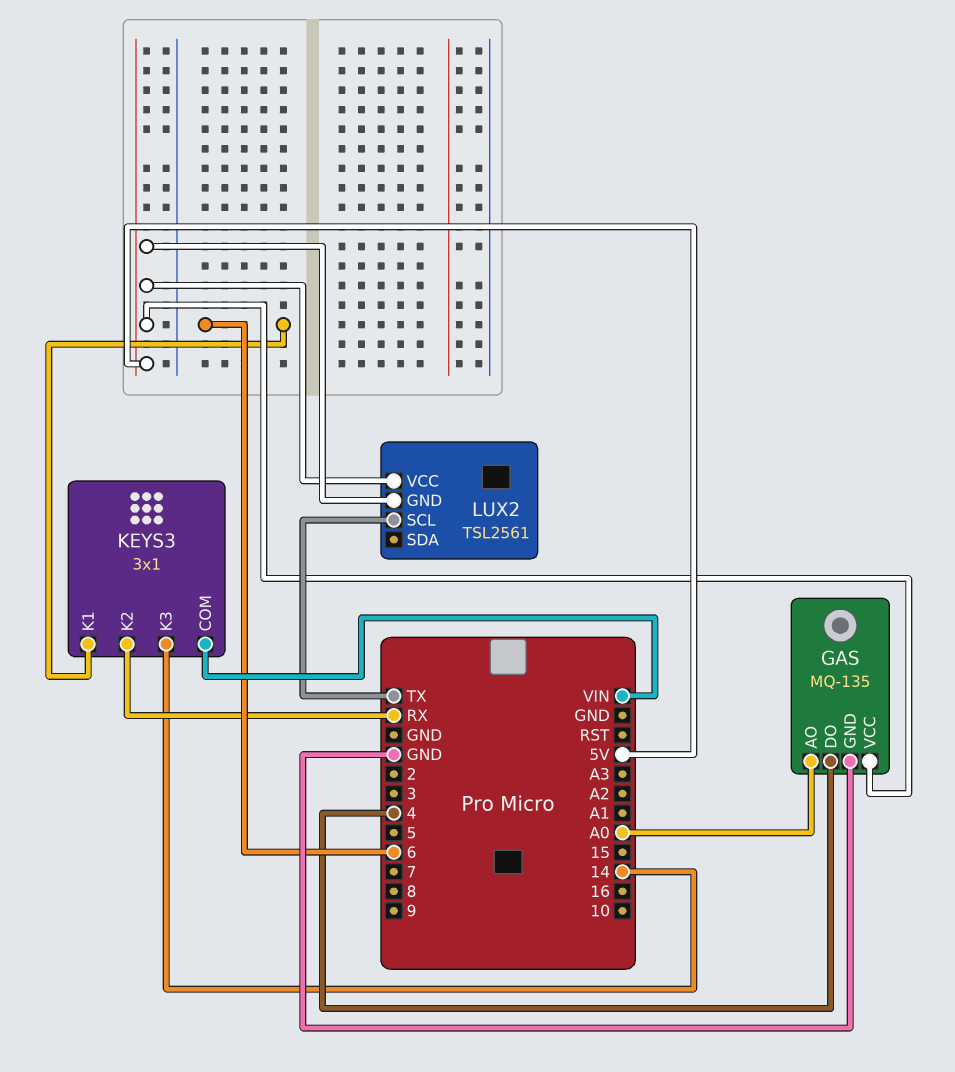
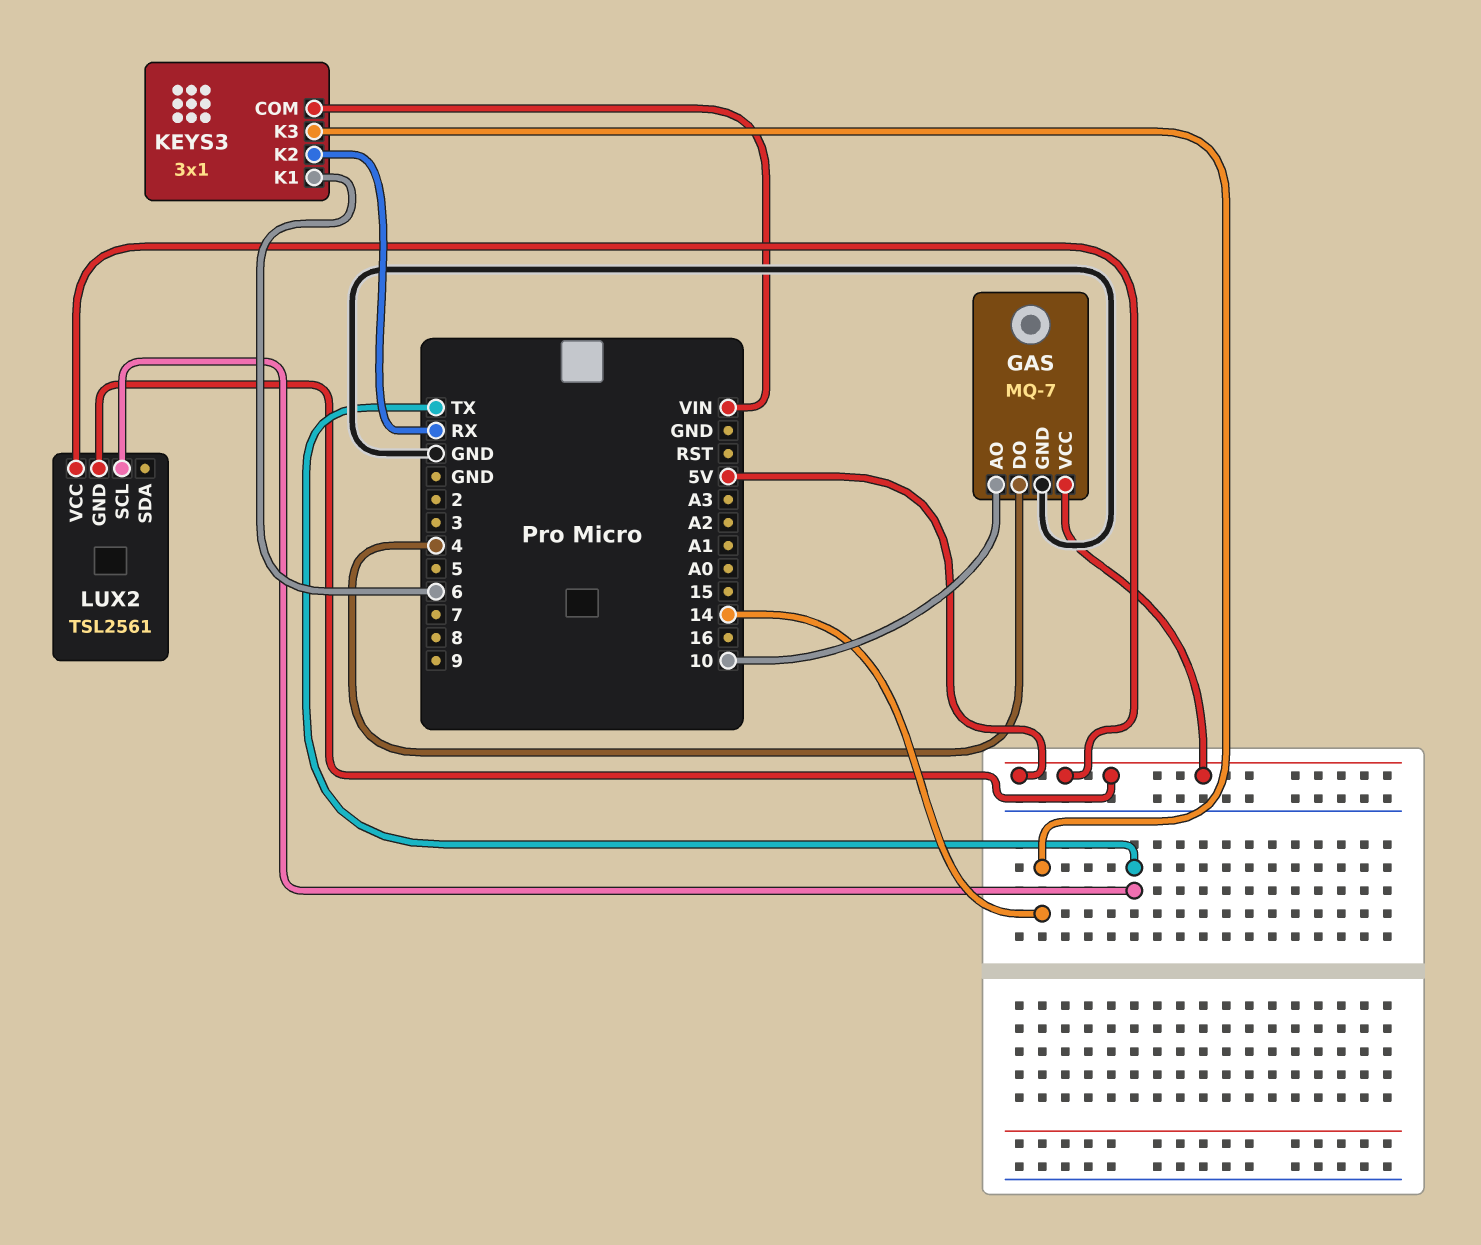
GAS: MQ-135 -> MQ-7
GAS pin AO: A0 -> 10

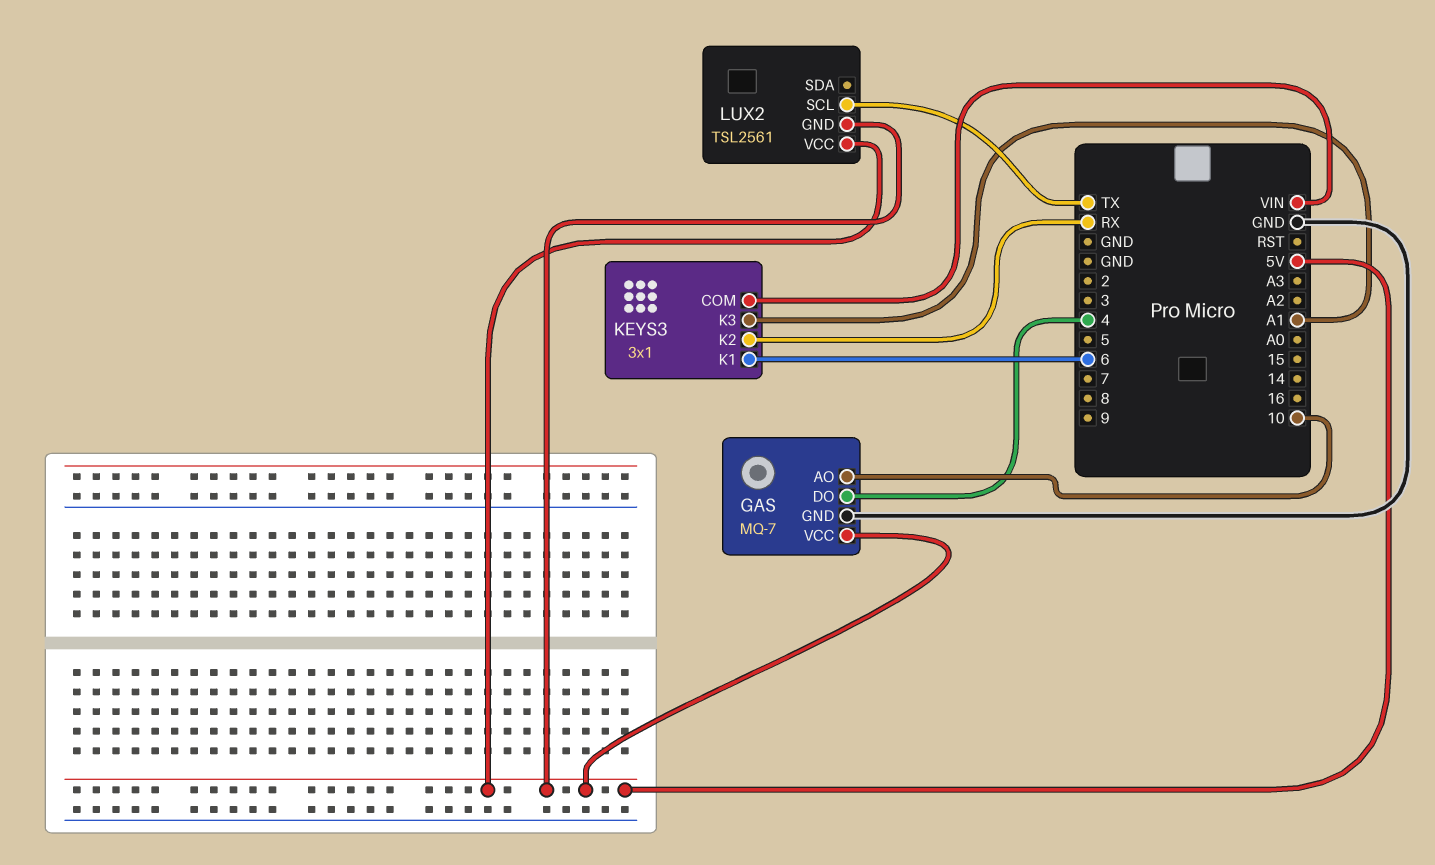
KEYS3 pin K3: 14 -> A1

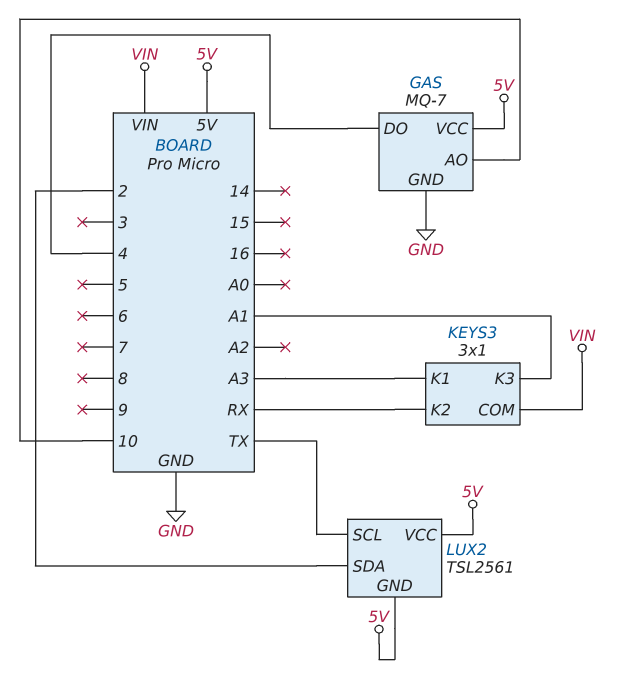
KEYS3 pin K1: 6 -> A3
LUX2 pin SDA: none -> 2

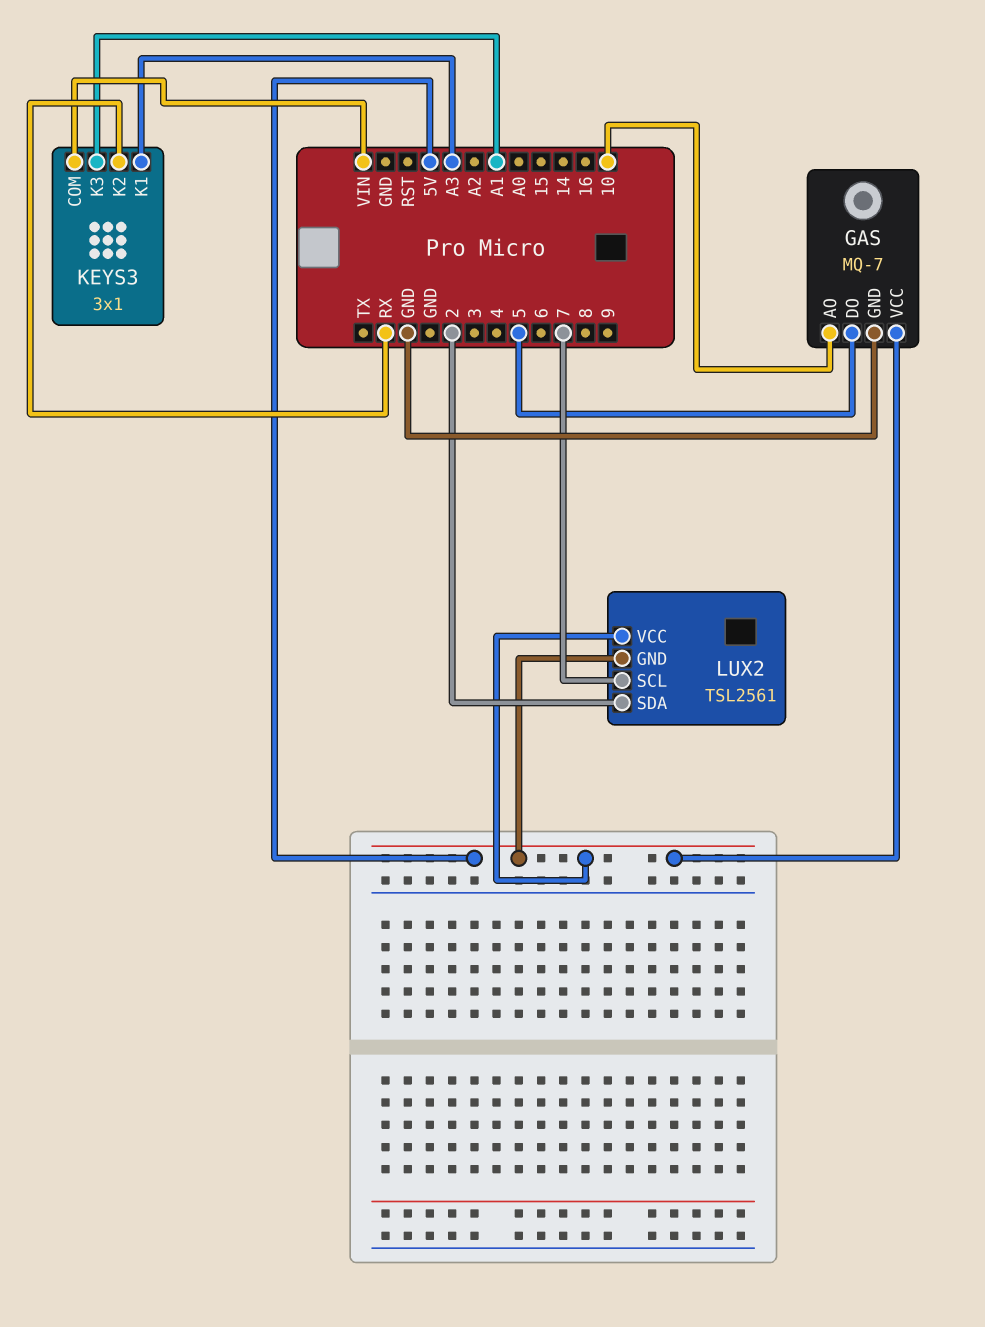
GAS pin DO: 4 -> 5
LUX2 pin SCL: TX -> 7

